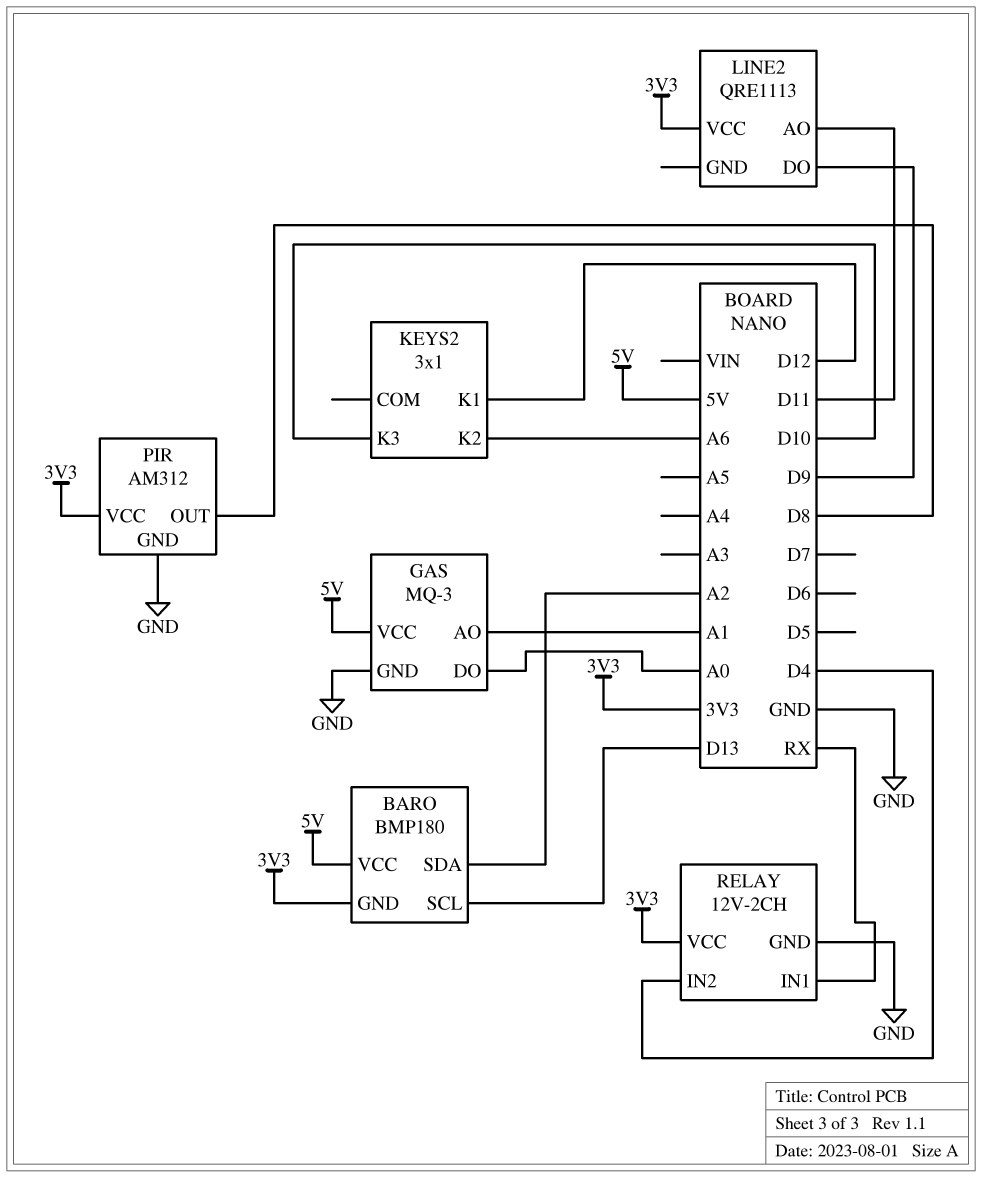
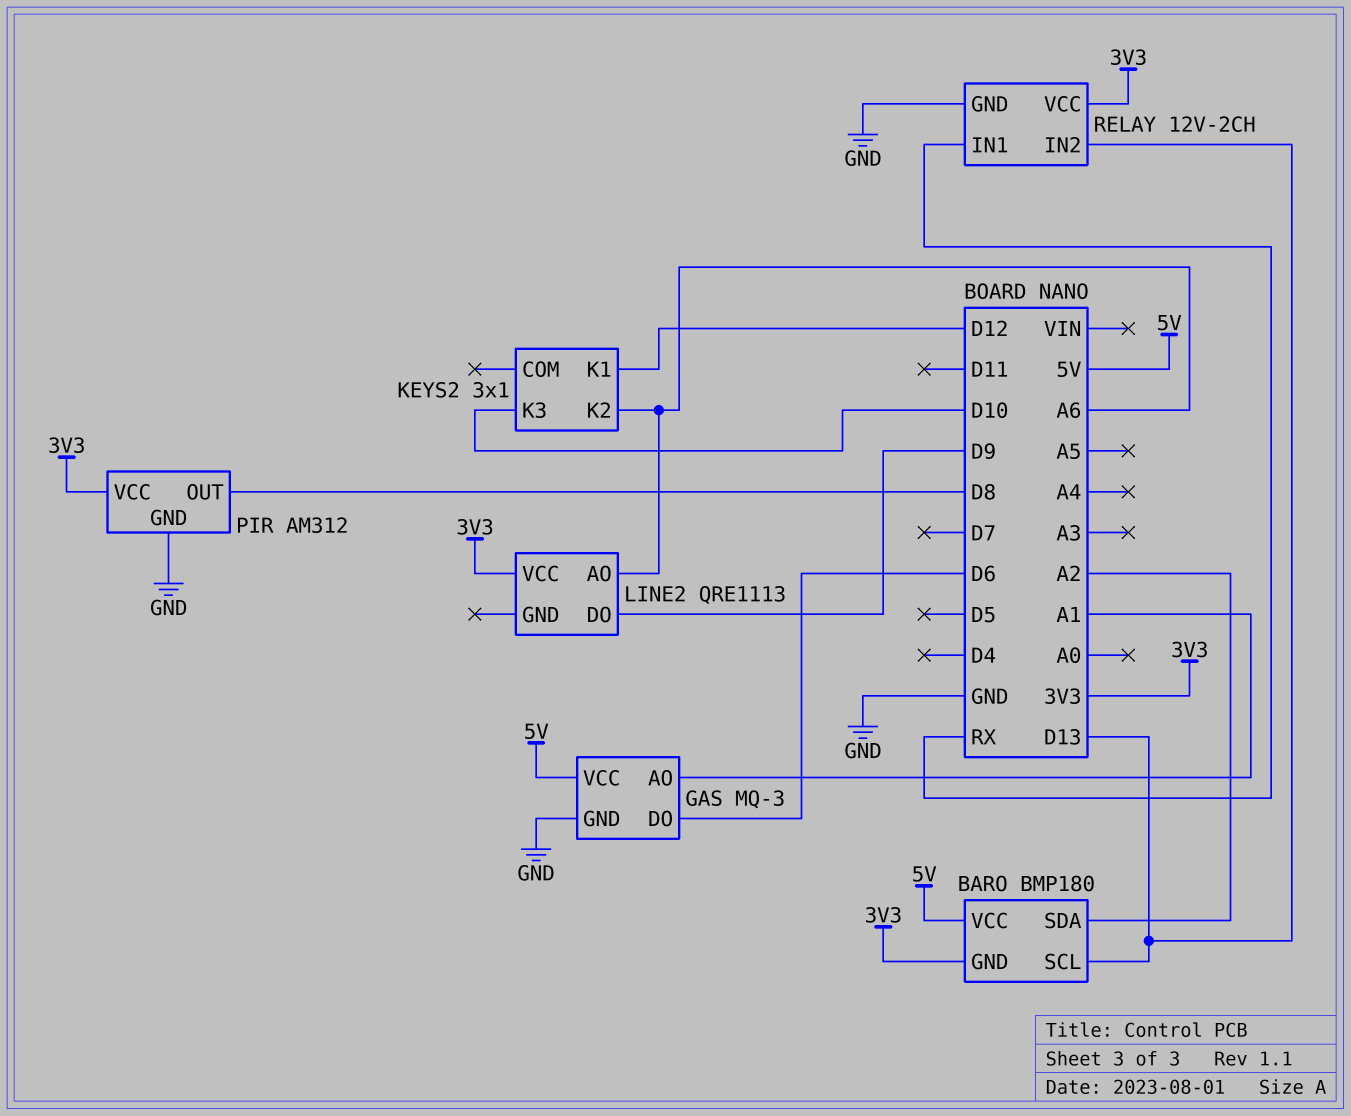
GAS pin DO: A0 -> D6
LINE2 pin AO: D11 -> A6
RELAY pin IN2: D4 -> D13

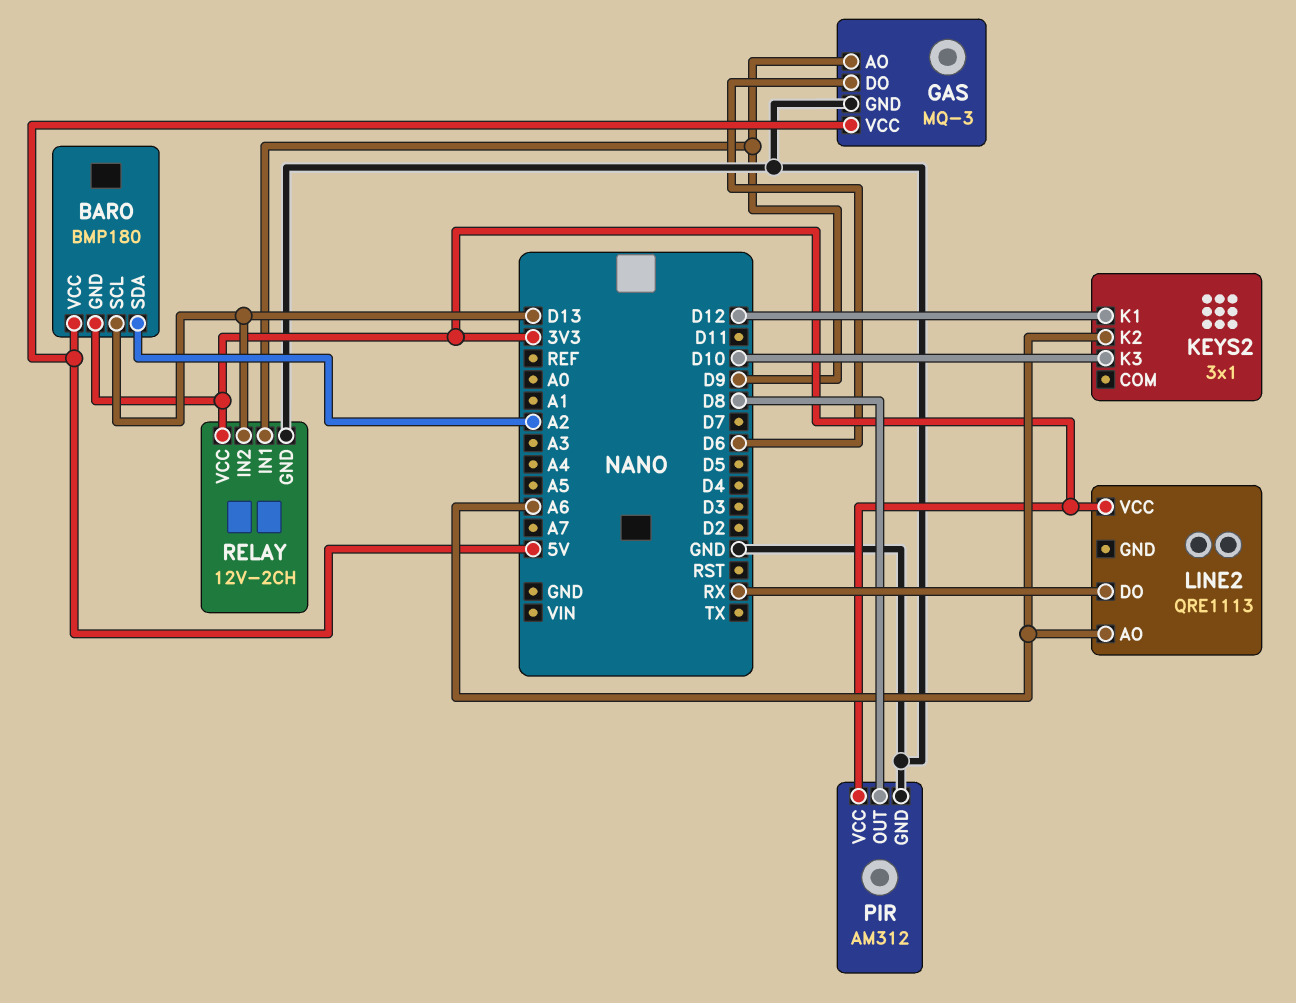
GAS pin AO: A1 -> D9
LINE2 pin DO: D9 -> RX
RELAY pin IN1: RX -> D9

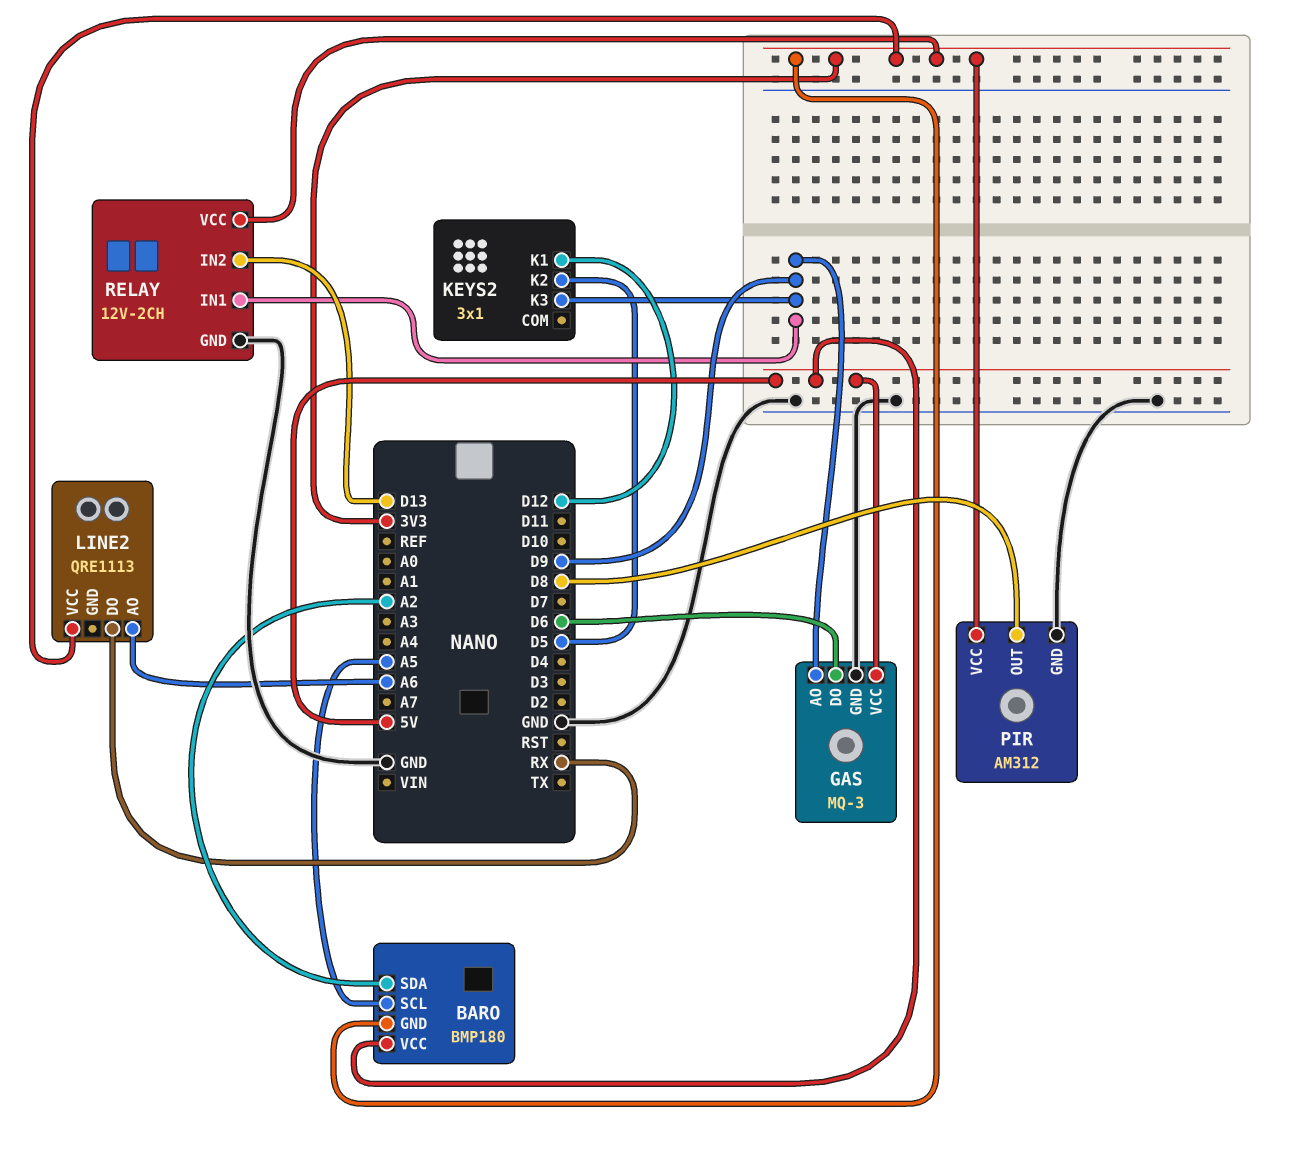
BARO pin SCL: D13 -> A5
KEYS2 pin K2: A6 -> D5
KEYS2 pin K3: D10 -> D9

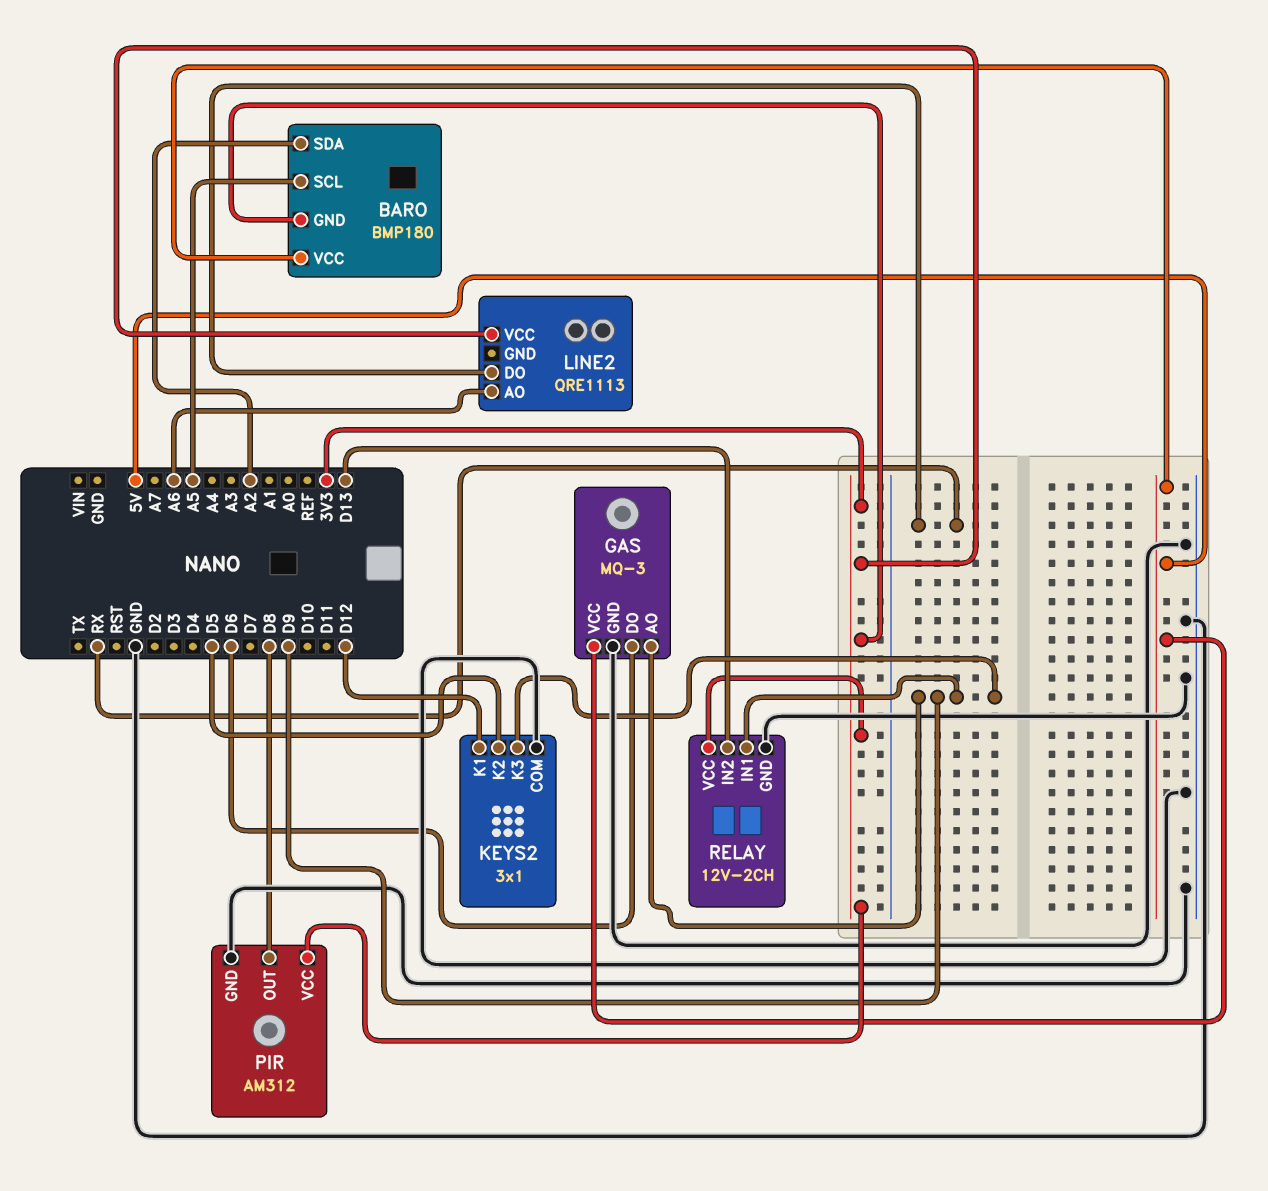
KEYS2 pin COM: none -> GND

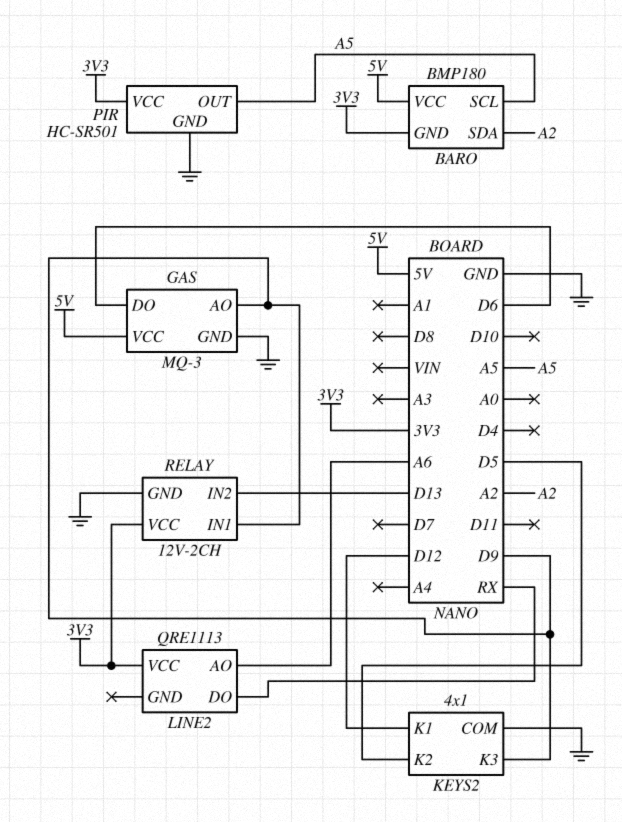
KEYS2: 3x1 -> 4x1
PIR: AM312 -> HC-SR501
PIR pin OUT: D8 -> A5

